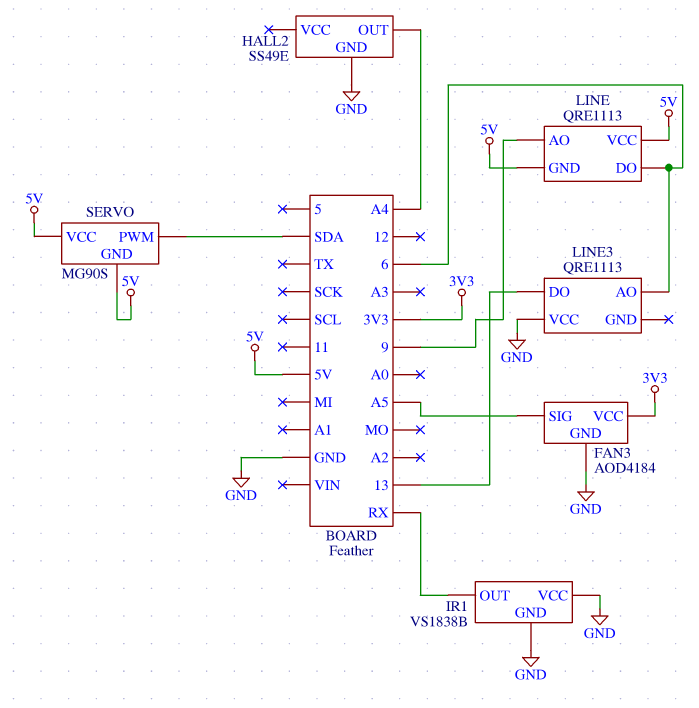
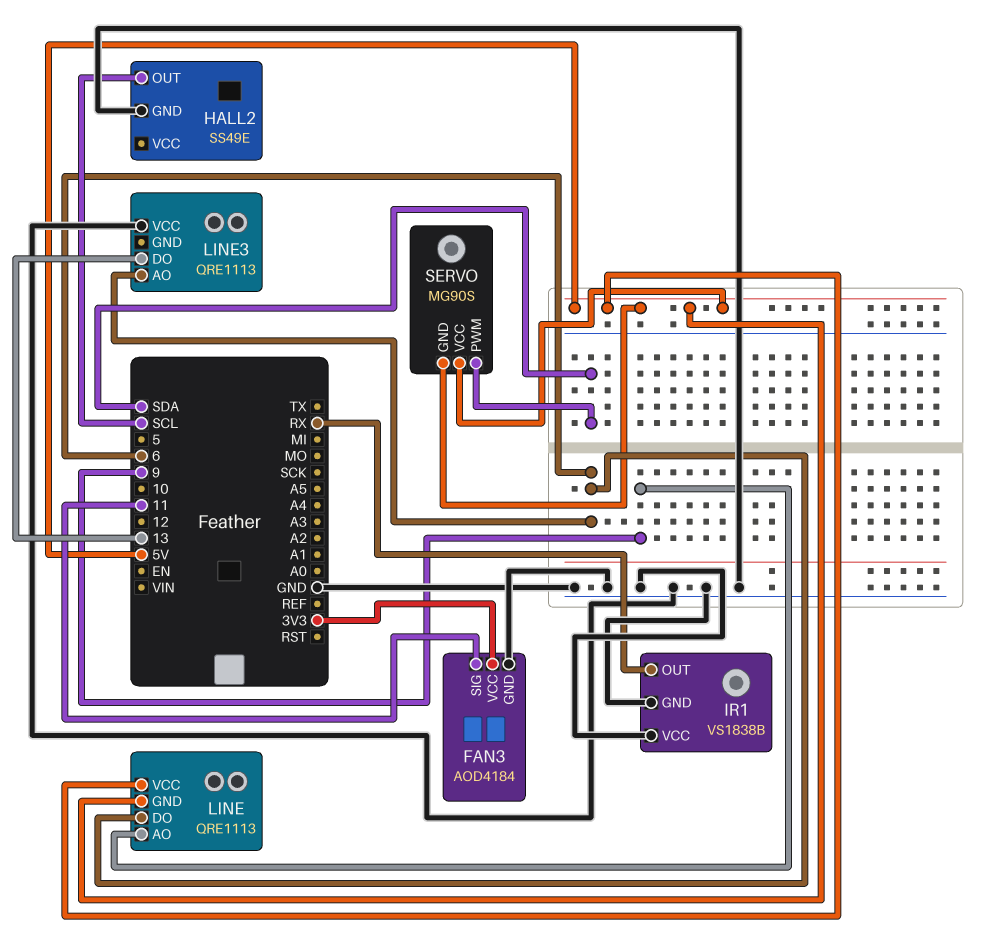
FAN3 pin SIG: A5 -> 11
HALL2 pin OUT: A4 -> SCL

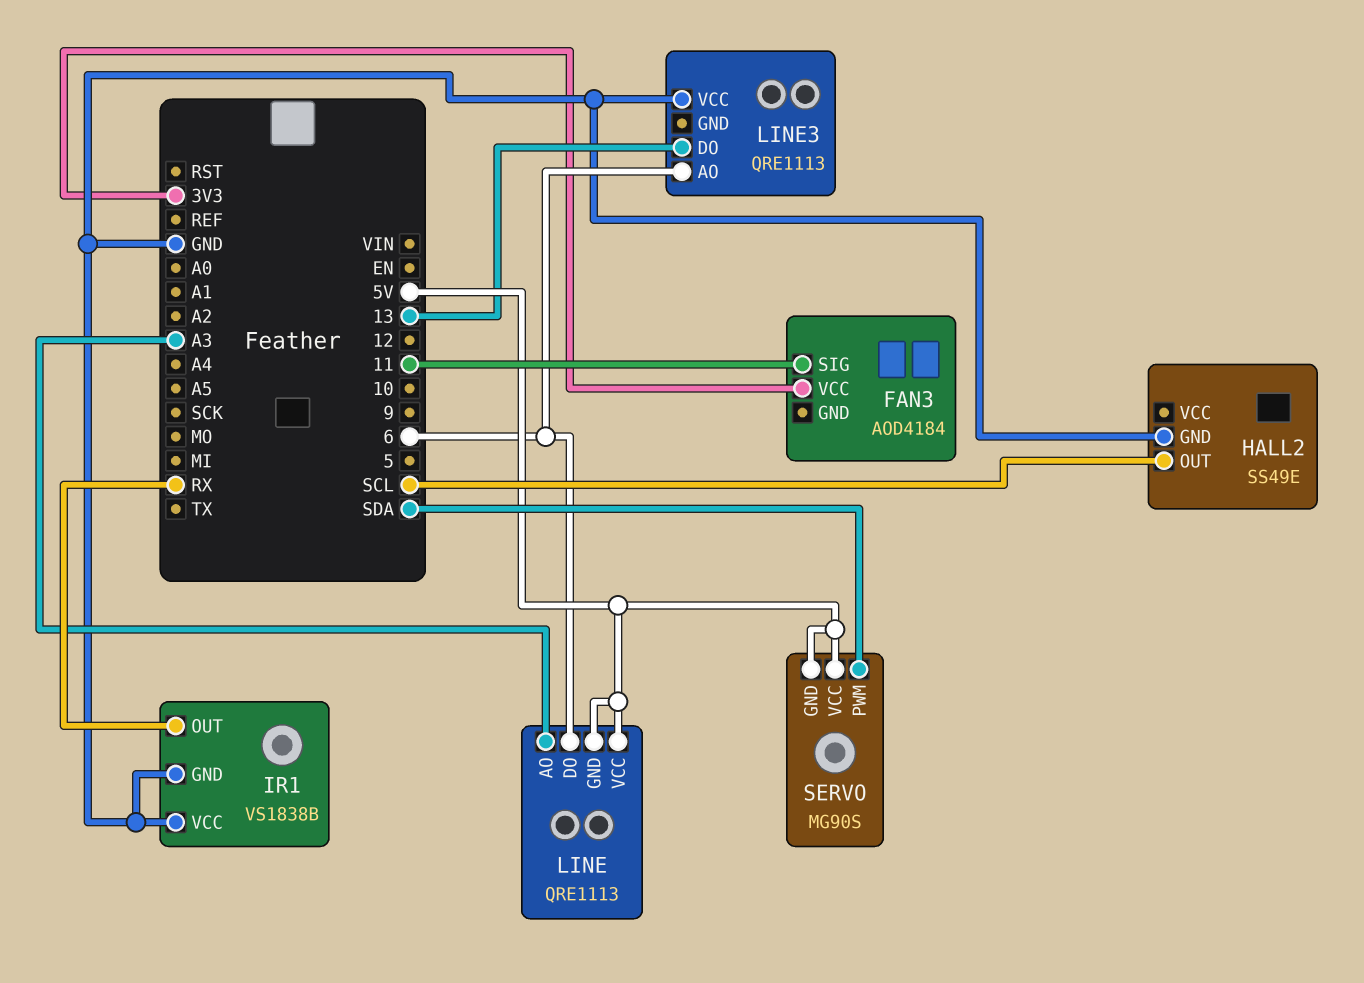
FAN3 pin GND: GND -> none
LINE pin AO: 9 -> A3

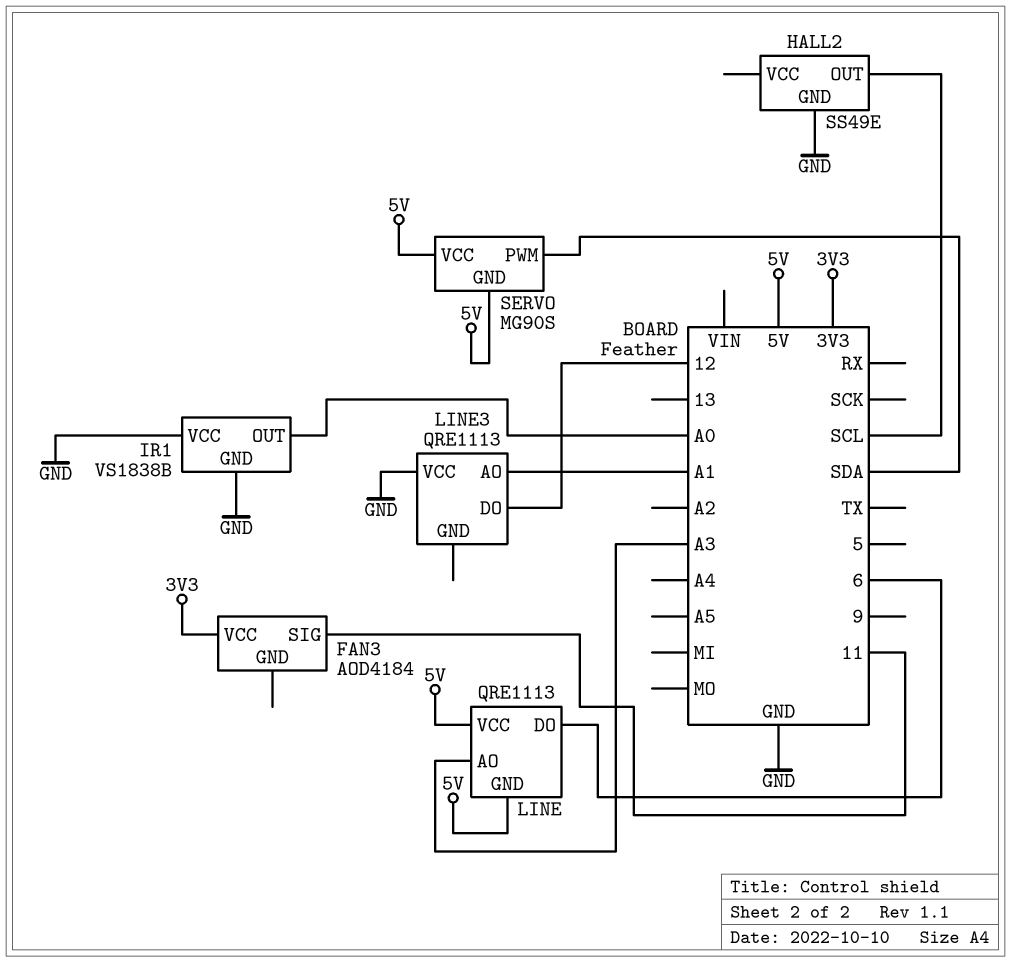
IR1 pin OUT: RX -> A0
LINE3 pin AO: 6 -> A1
LINE3 pin DO: 13 -> 12

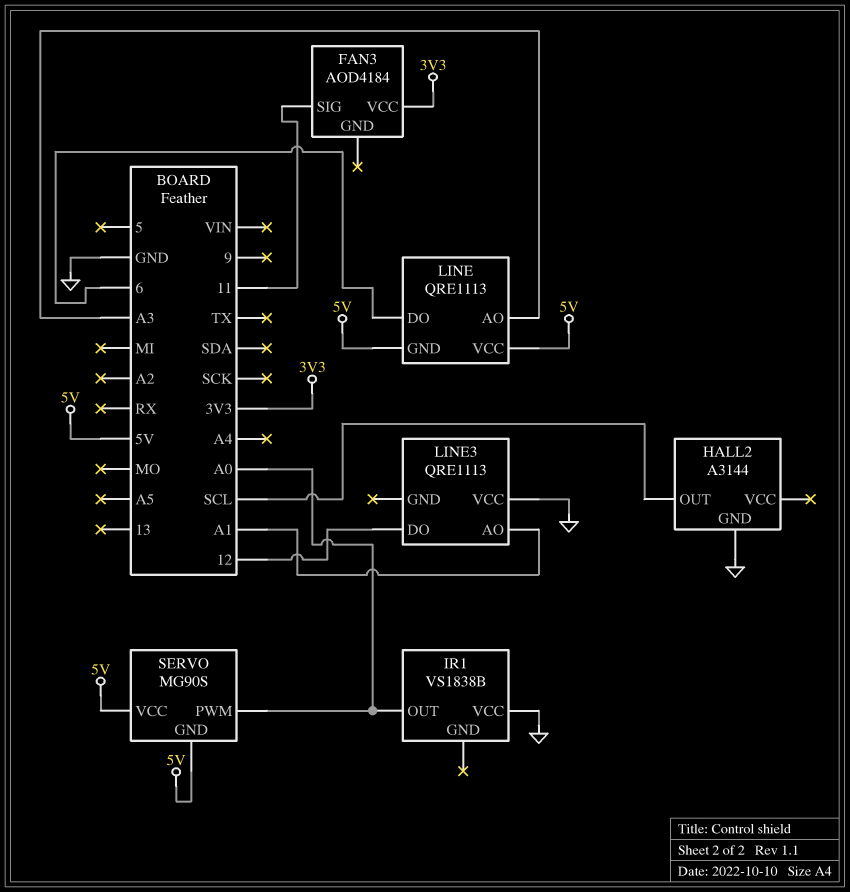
HALL2: SS49E -> A3144
IR1 pin GND: GND -> none
SERVO pin PWM: SDA -> A0

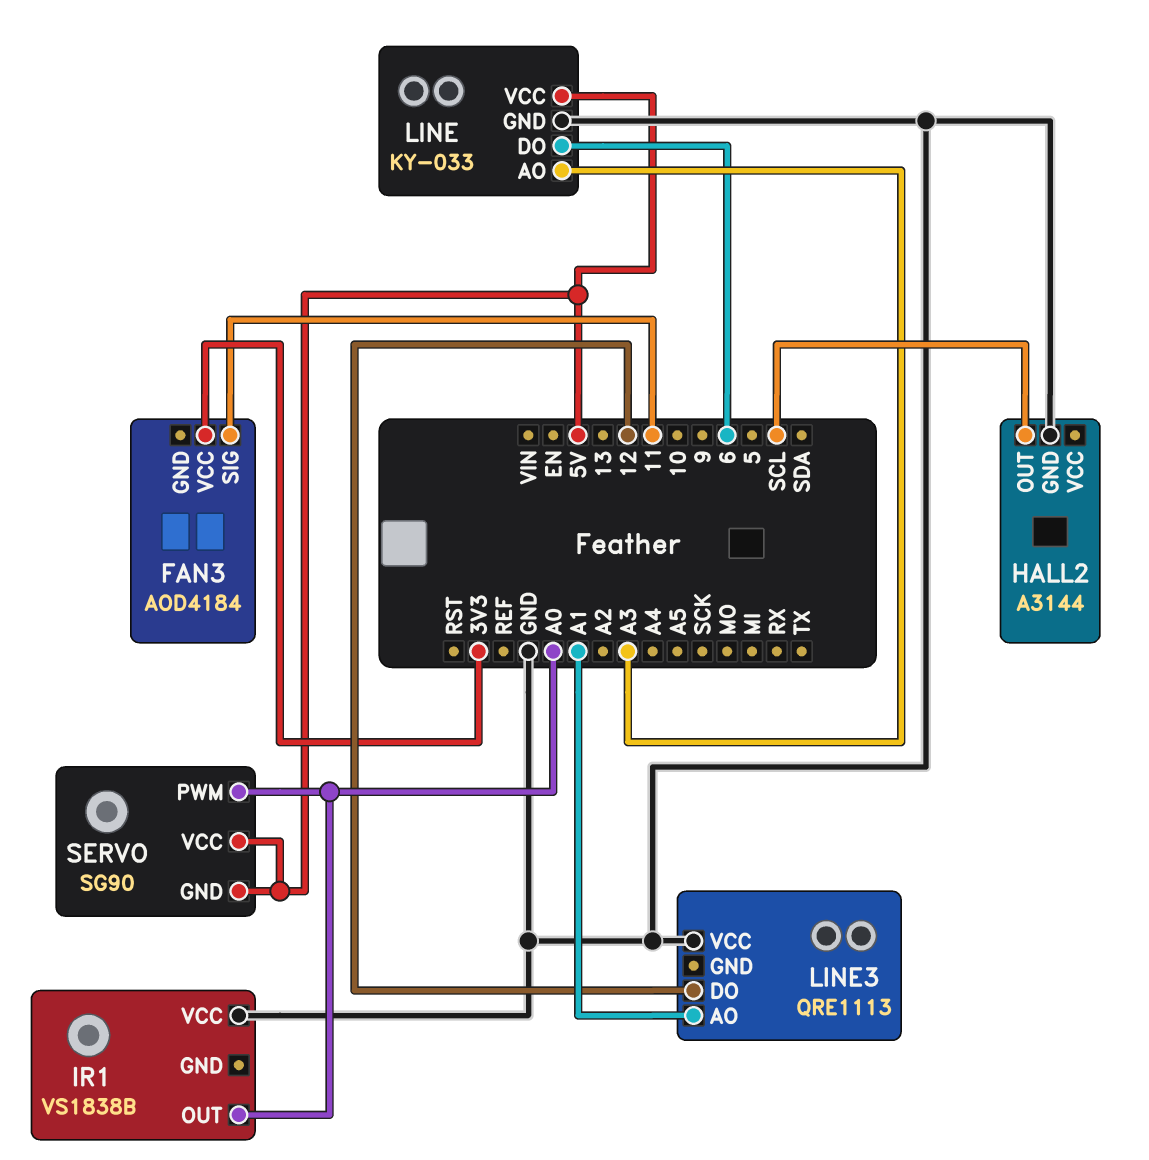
LINE: QRE1113 -> KY-033
LINE pin GND: 5V -> GND
SERVO: MG90S -> SG90

